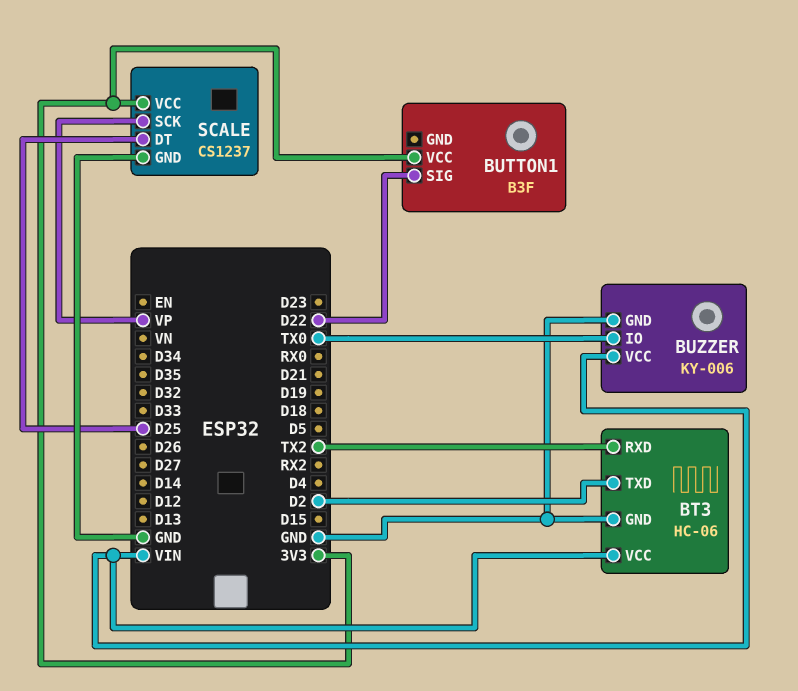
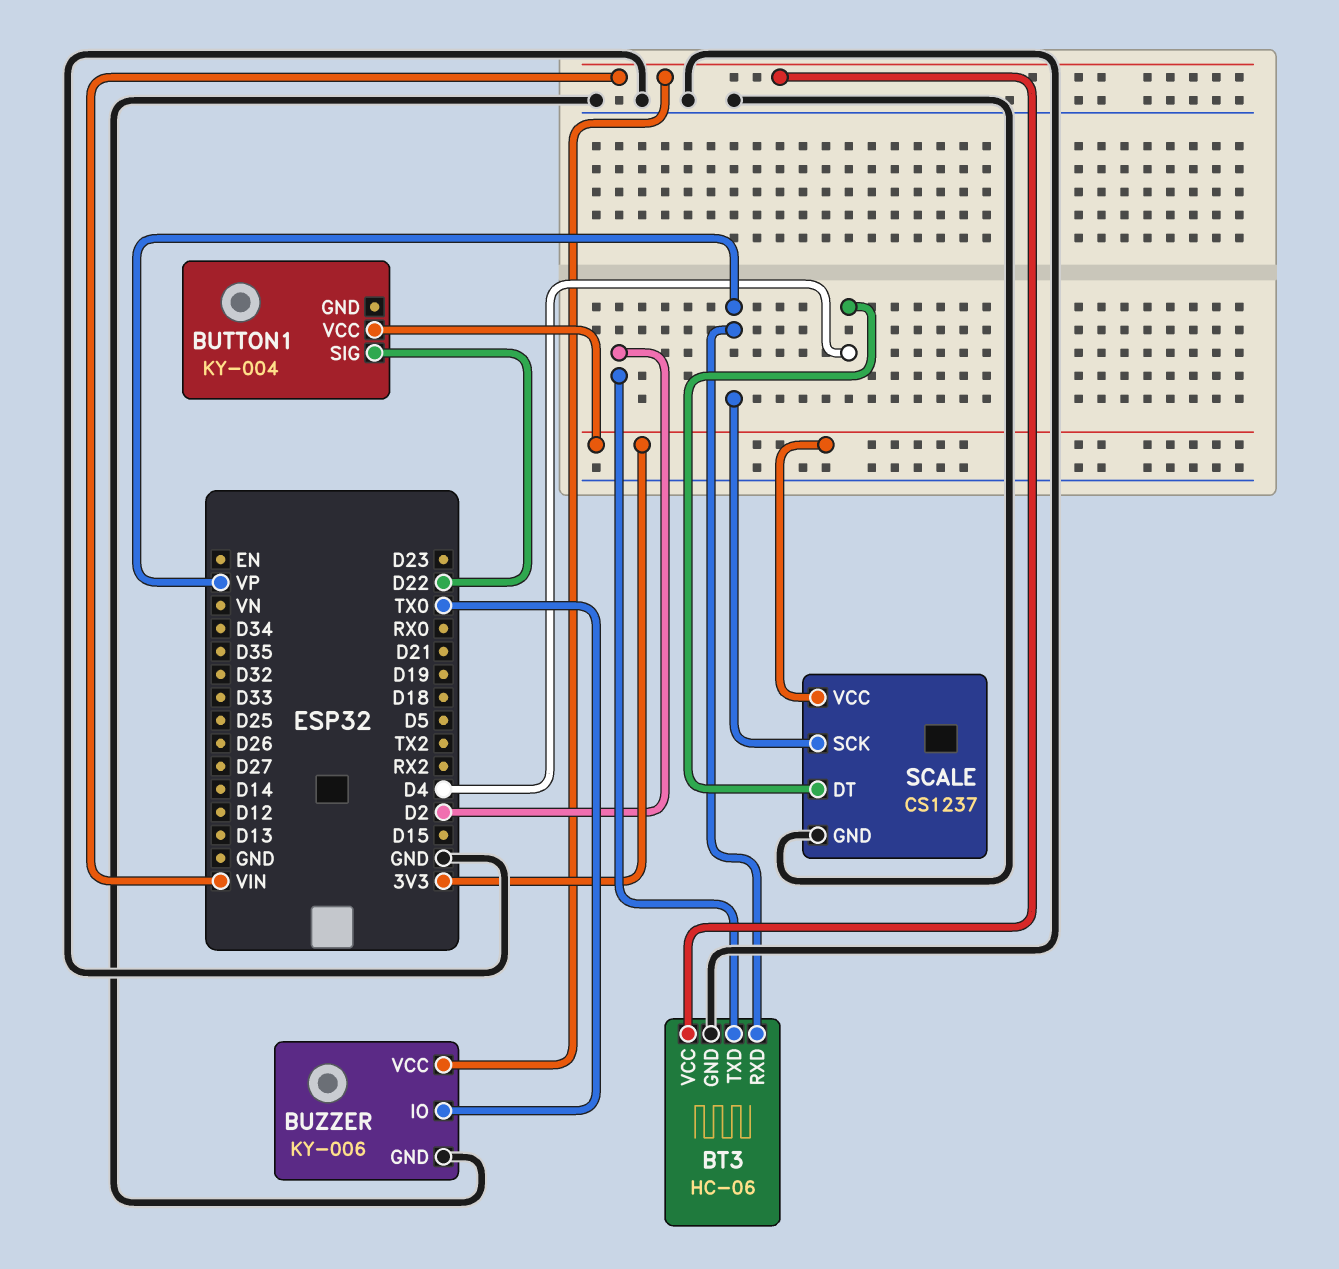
BT3 pin RXD: TX2 -> VP
BUTTON1: B3F -> KY-004
SCALE pin DT: D25 -> D4

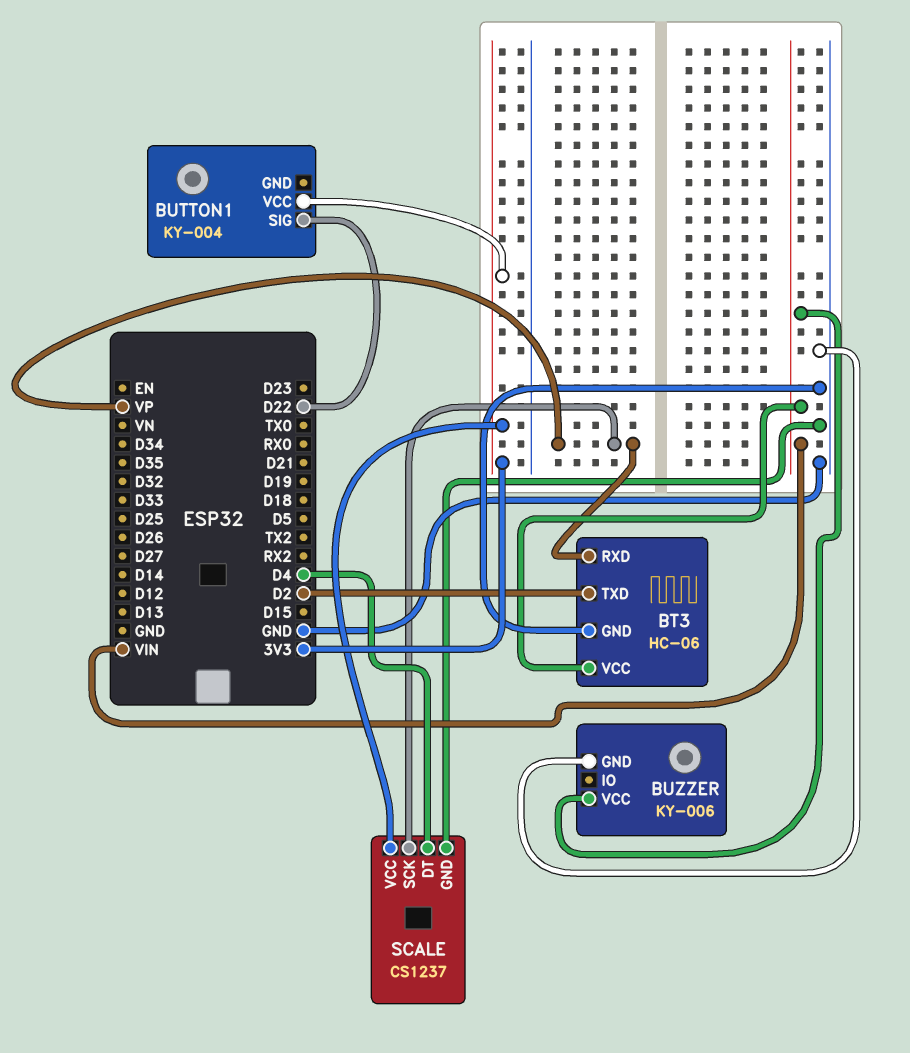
BUZZER pin IO: TX0 -> none

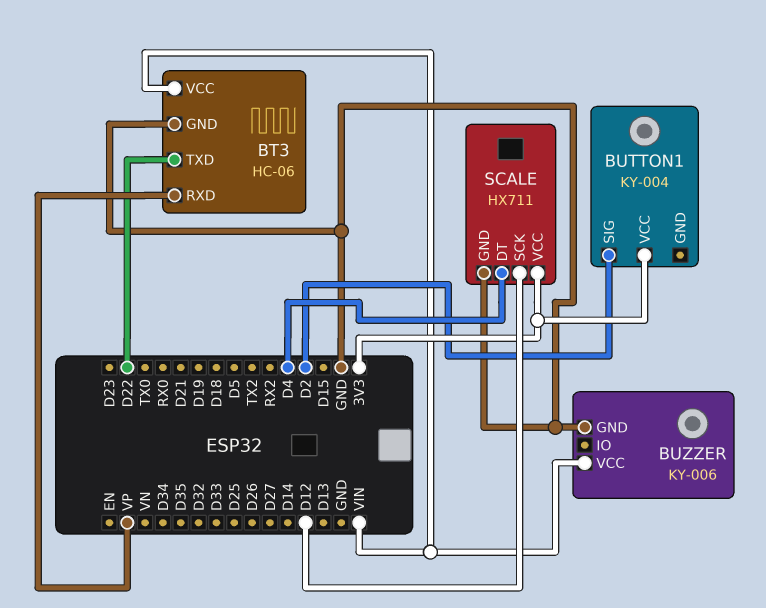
BT3 pin TXD: D2 -> D22
BUTTON1 pin SIG: D22 -> D2
SCALE: CS1237 -> HX711
SCALE pin SCK: VP -> D12

